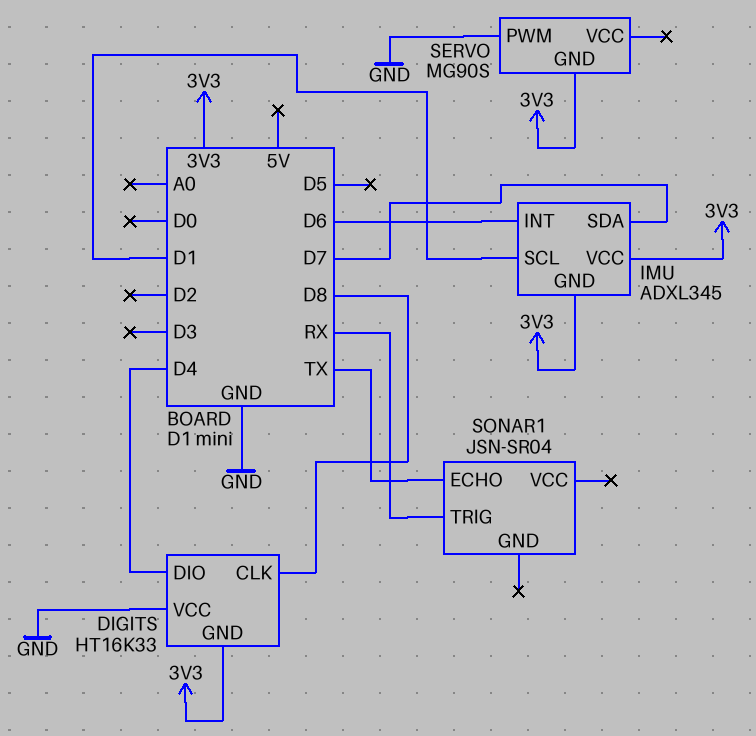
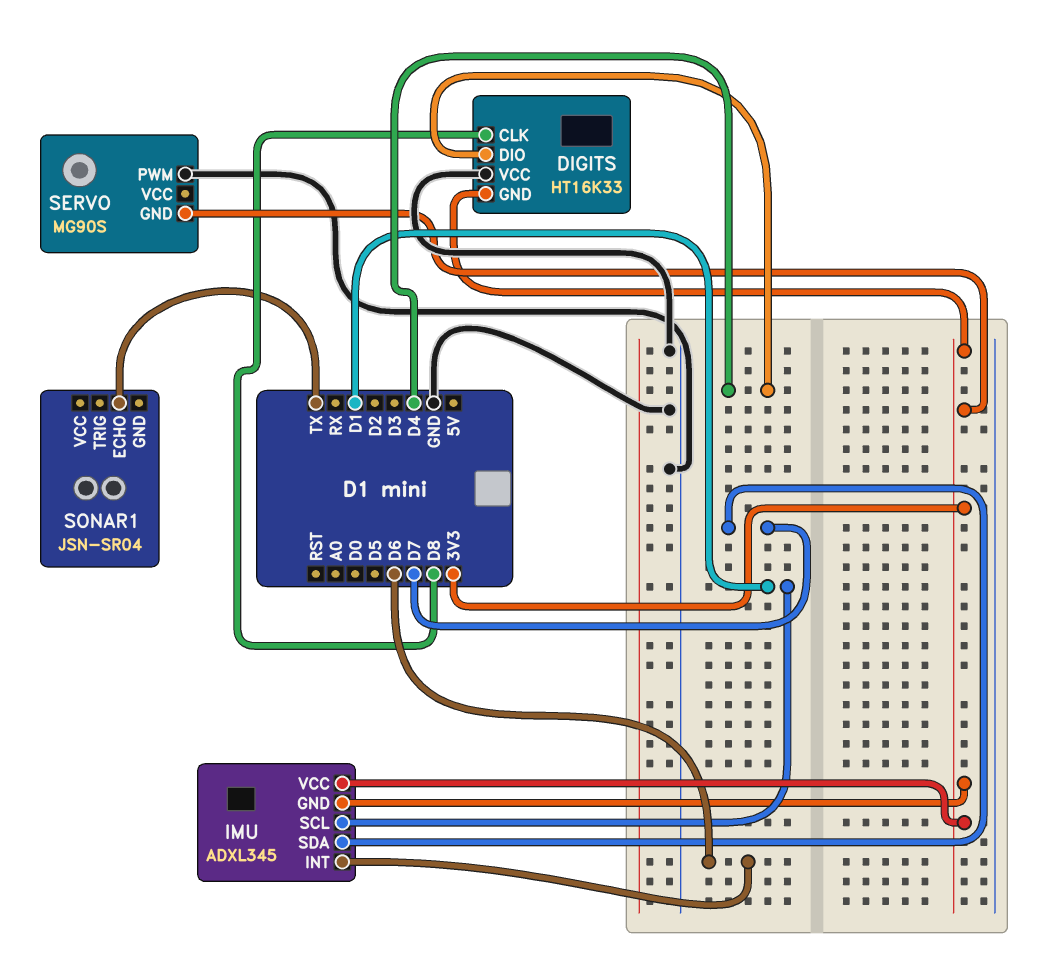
SONAR1 pin TRIG: RX -> none

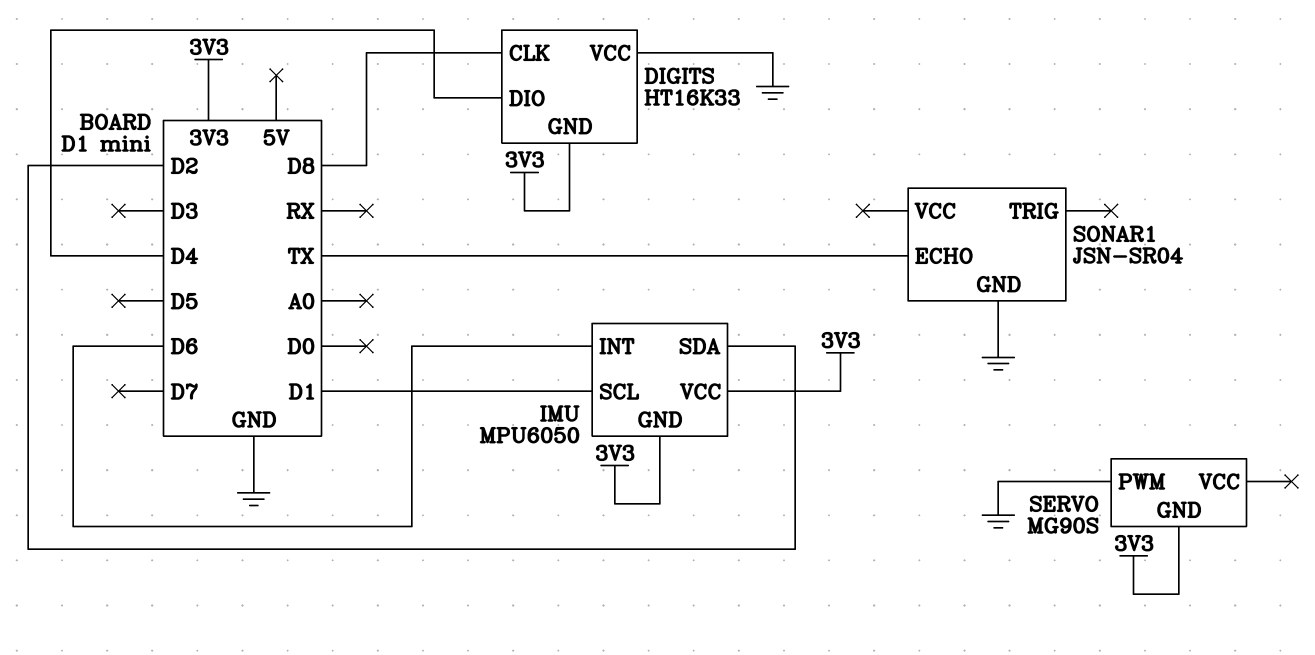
IMU: ADXL345 -> MPU6050
IMU pin SDA: D7 -> D2
SONAR1 pin GND: none -> GND

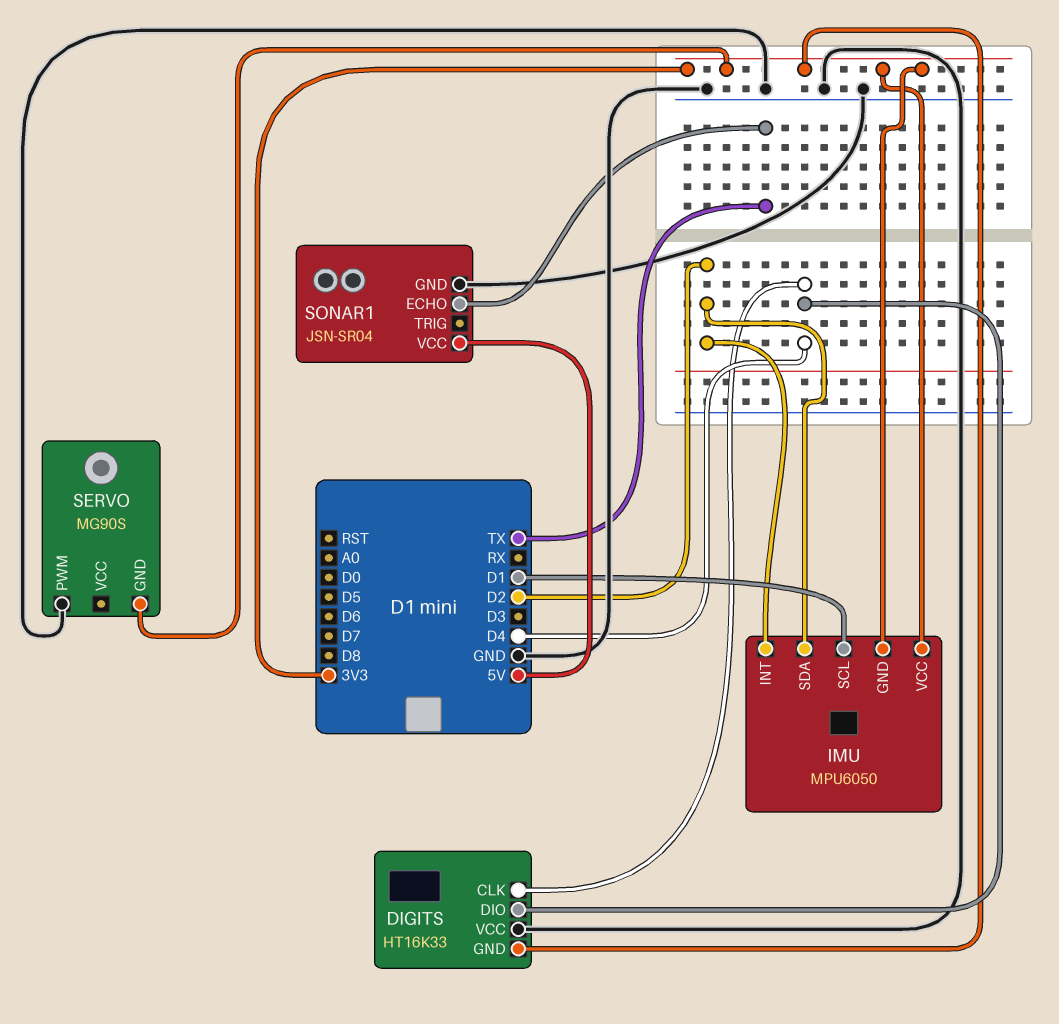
DIGITS pin CLK: D8 -> D4
IMU pin INT: D6 -> D2
SONAR1 pin VCC: none -> 5V

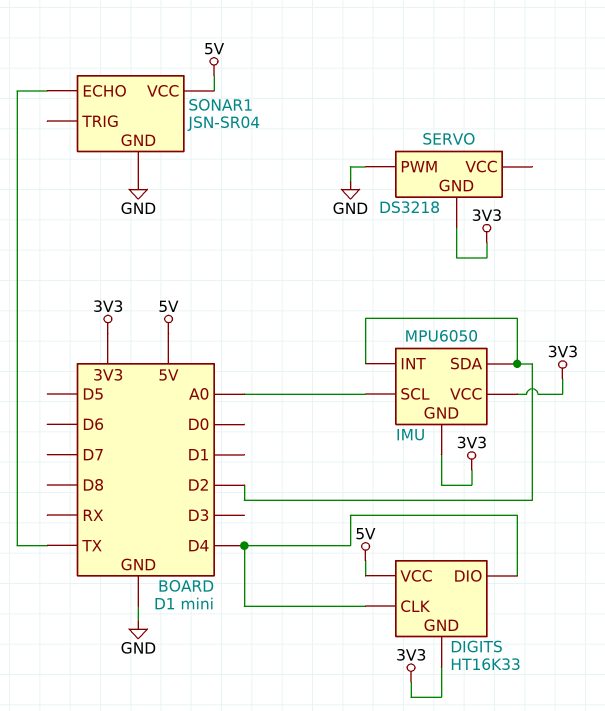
DIGITS pin VCC: GND -> 5V
IMU pin SCL: D1 -> A0
SERVO: MG90S -> DS3218

